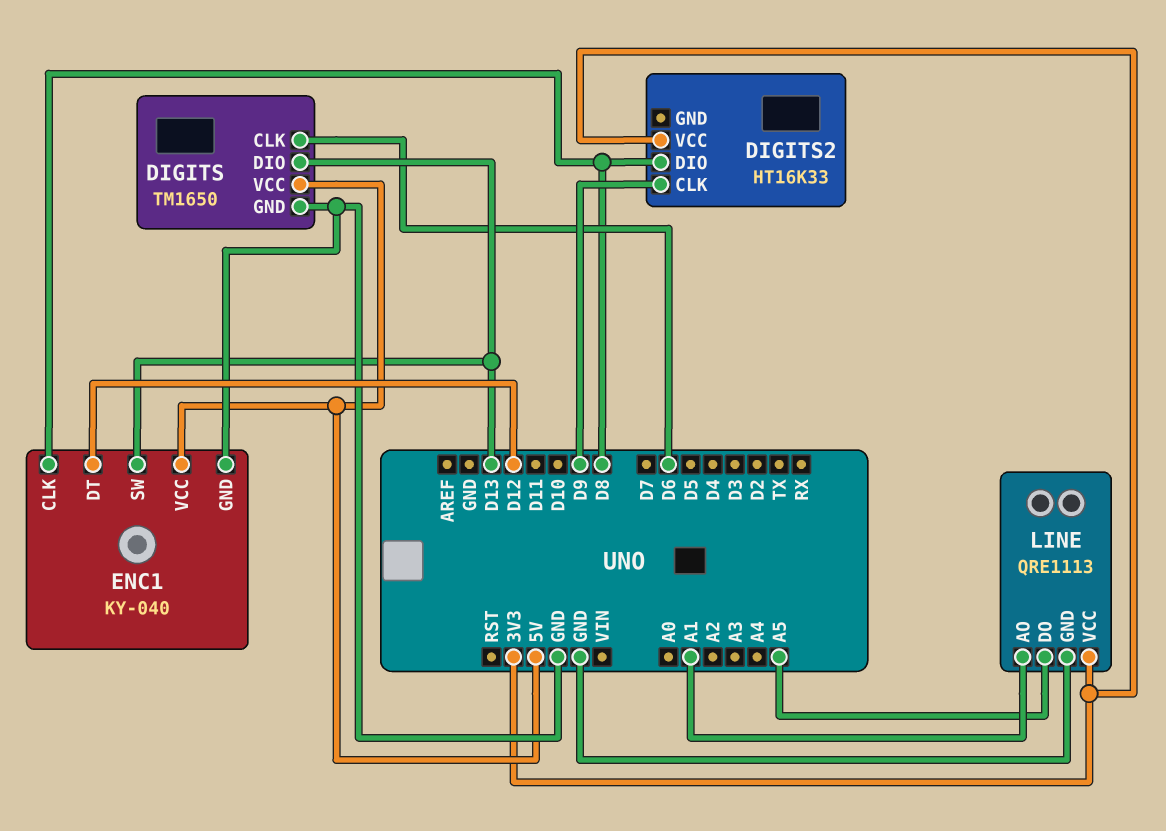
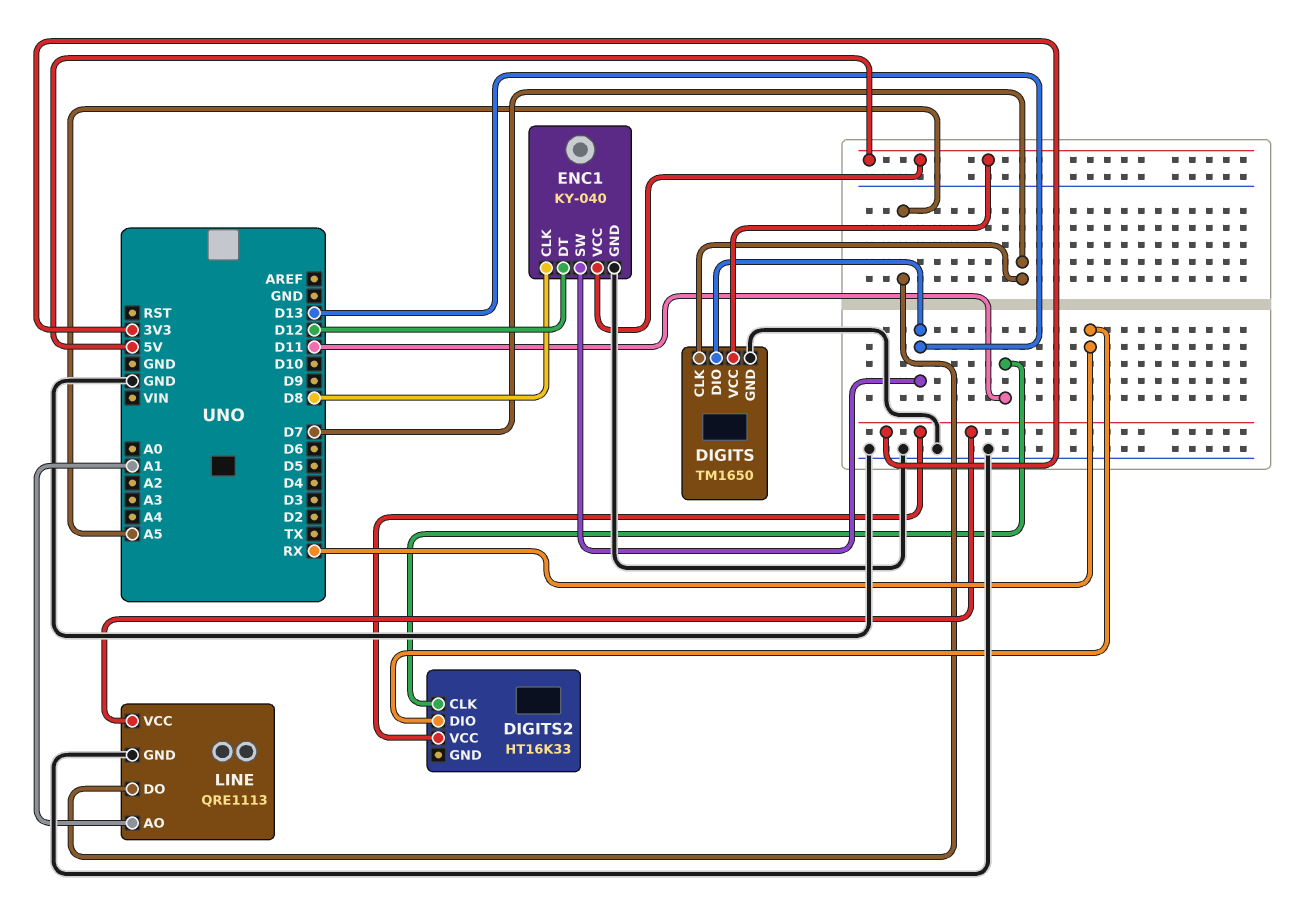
DIGITS pin CLK: D6 -> D7
DIGITS2 pin CLK: D9 -> D11
DIGITS2 pin DIO: D8 -> RX

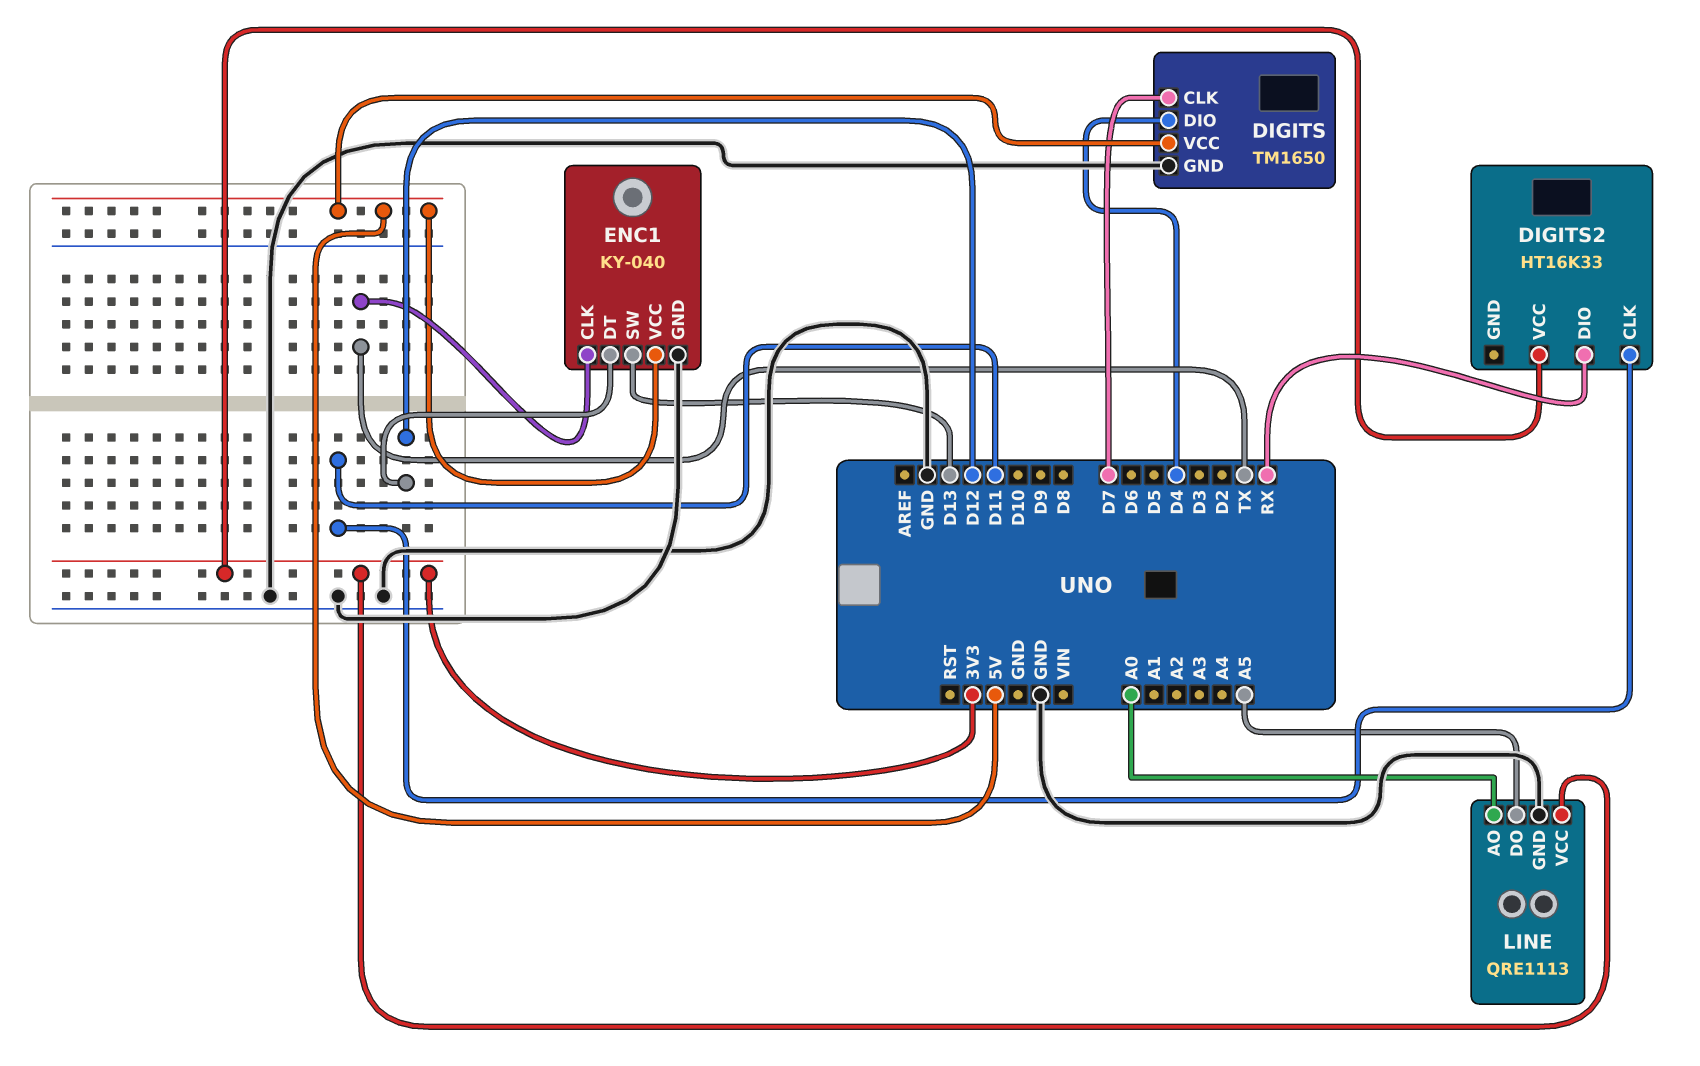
DIGITS pin DIO: D13 -> D4
ENC1 pin CLK: D8 -> TX
LINE pin AO: A1 -> A0

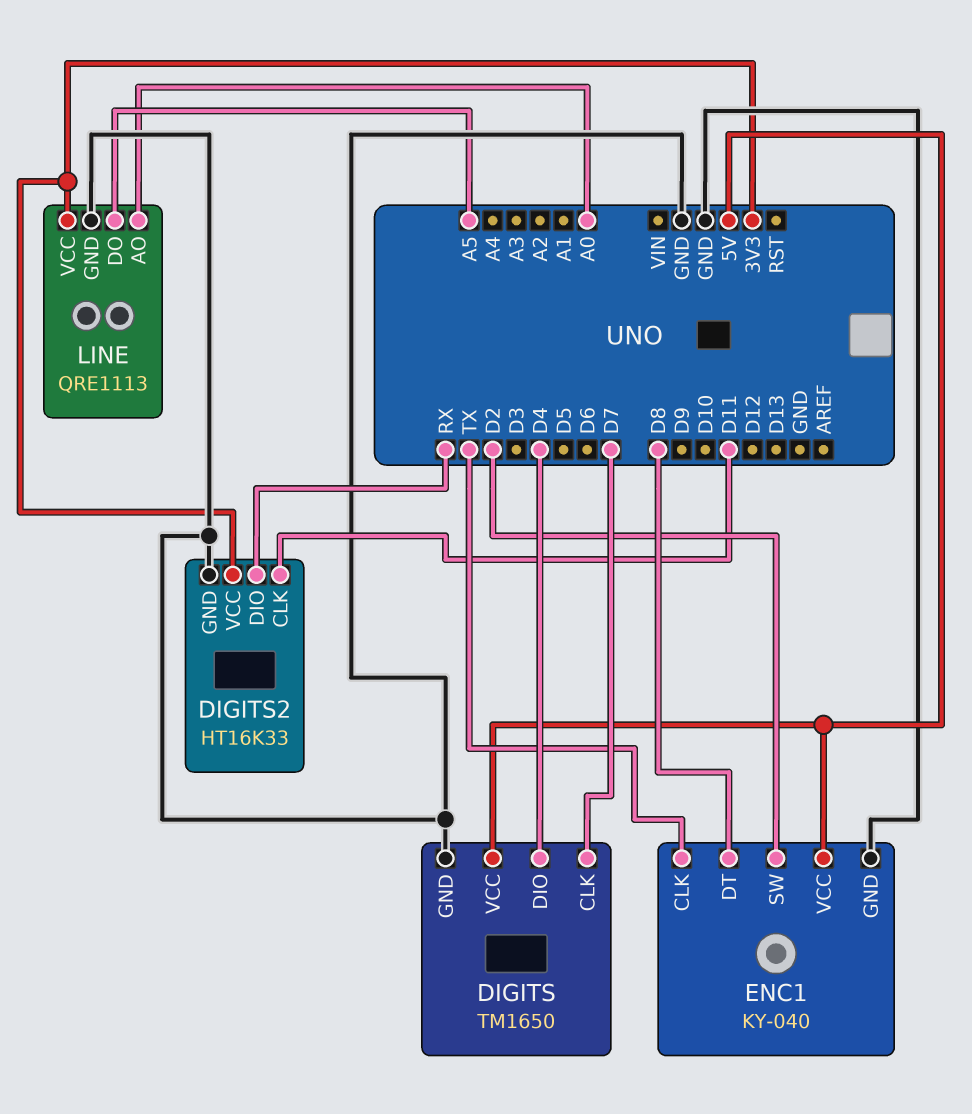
DIGITS2 pin GND: none -> GND
ENC1 pin DT: D12 -> D8
ENC1 pin SW: D13 -> D2

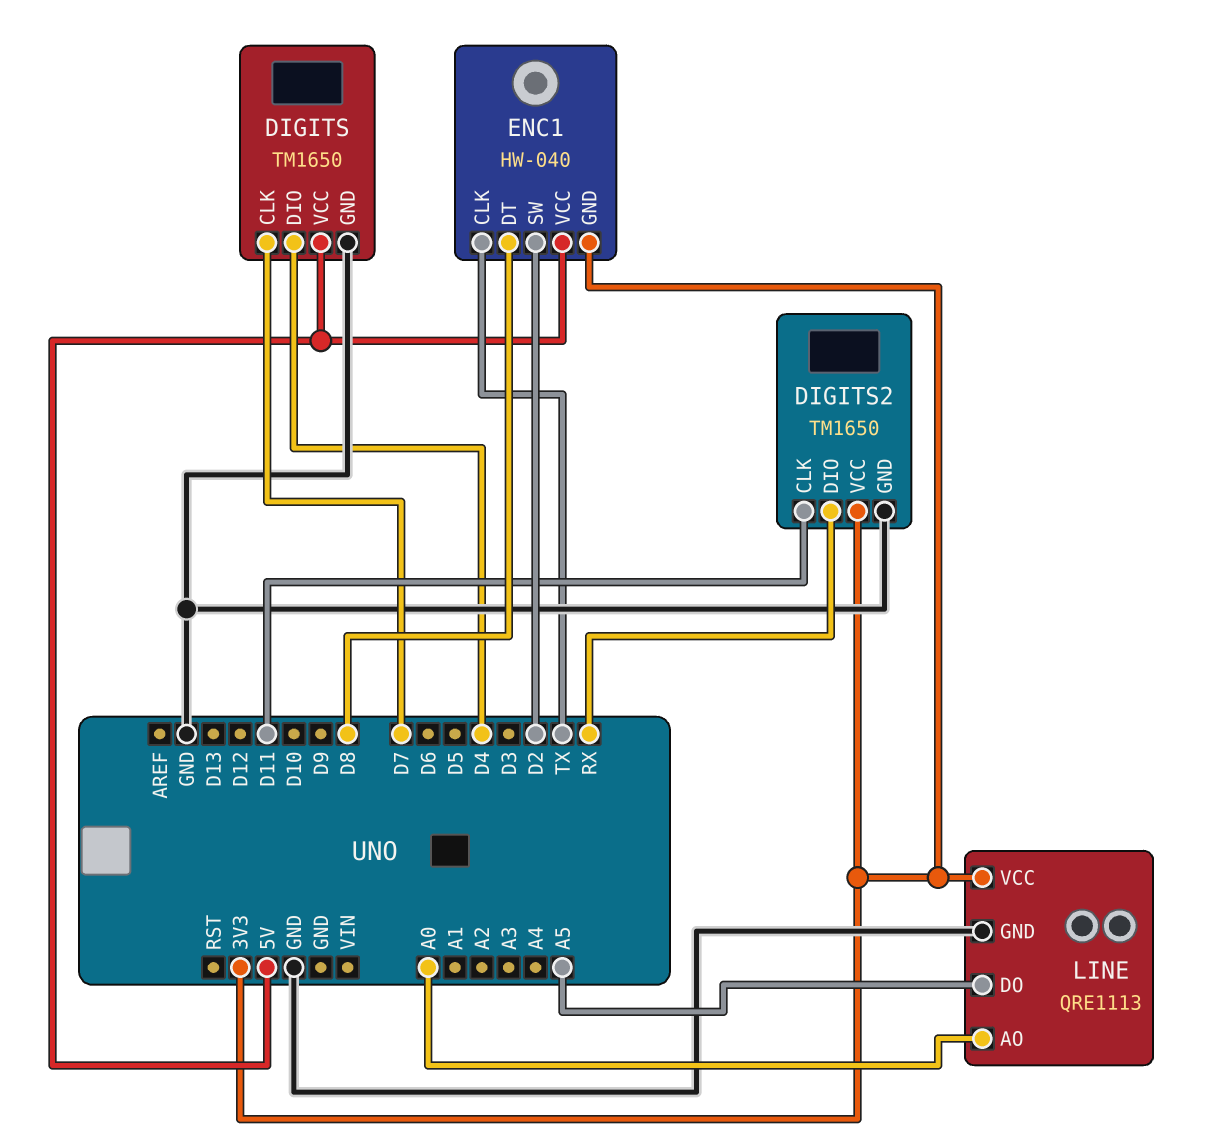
DIGITS2: HT16K33 -> TM1650
ENC1: KY-040 -> HW-040
ENC1 pin GND: GND -> 3V3

